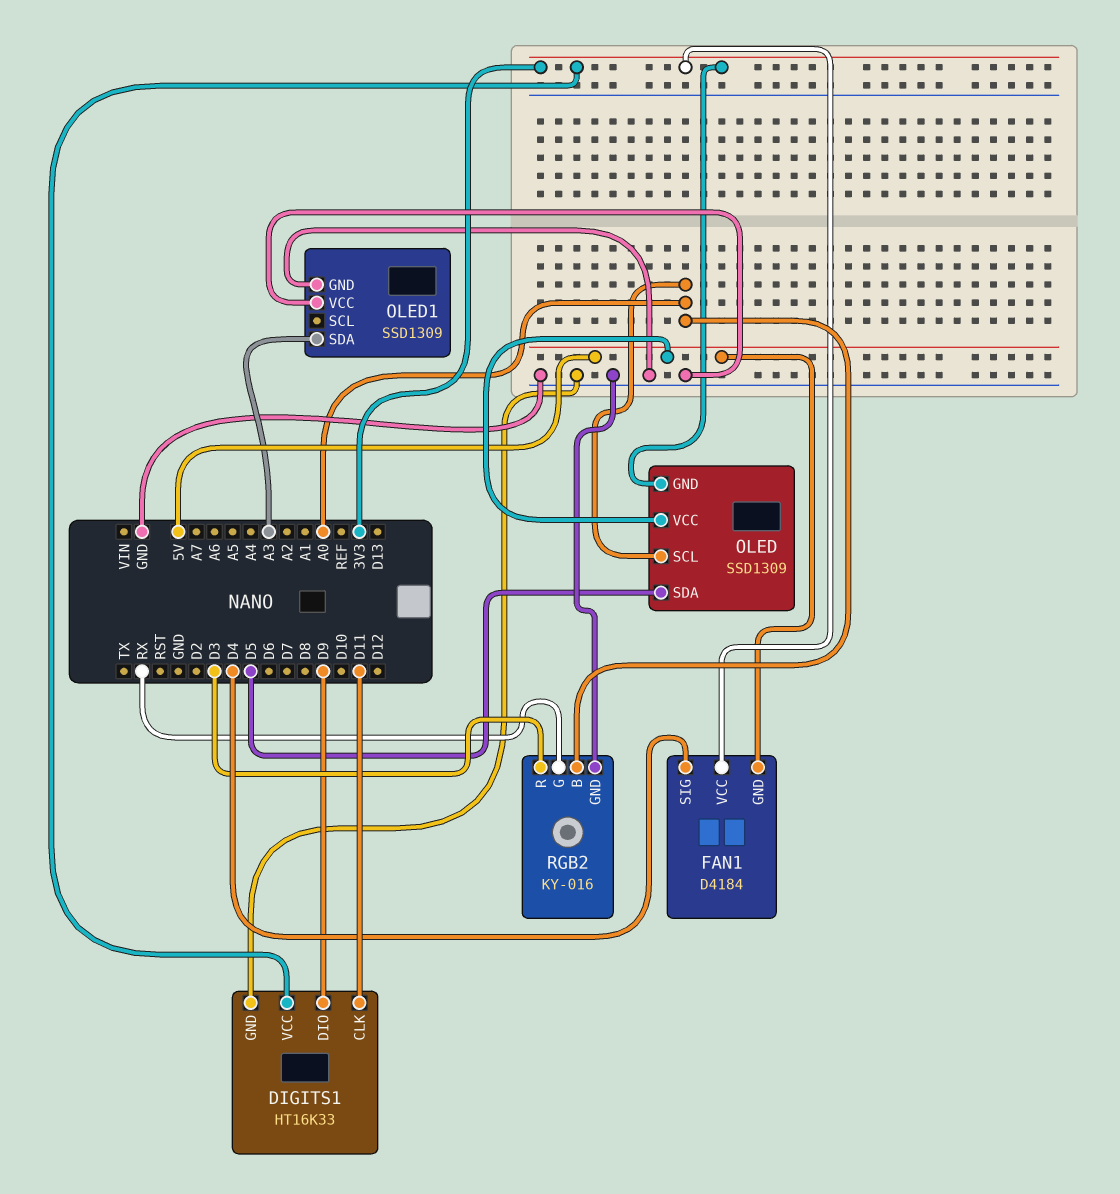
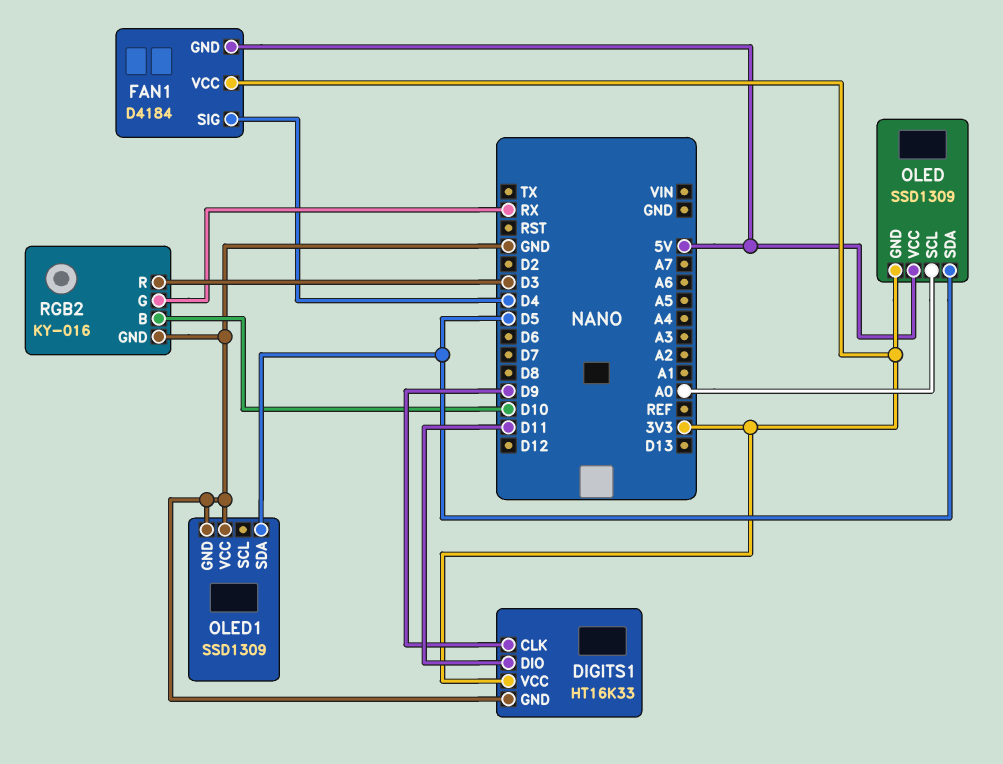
DIGITS1 pin CLK: D11 -> D9
DIGITS1 pin DIO: D9 -> D11
OLED1 pin SDA: A3 -> D5
RGB2 pin B: A0 -> D10

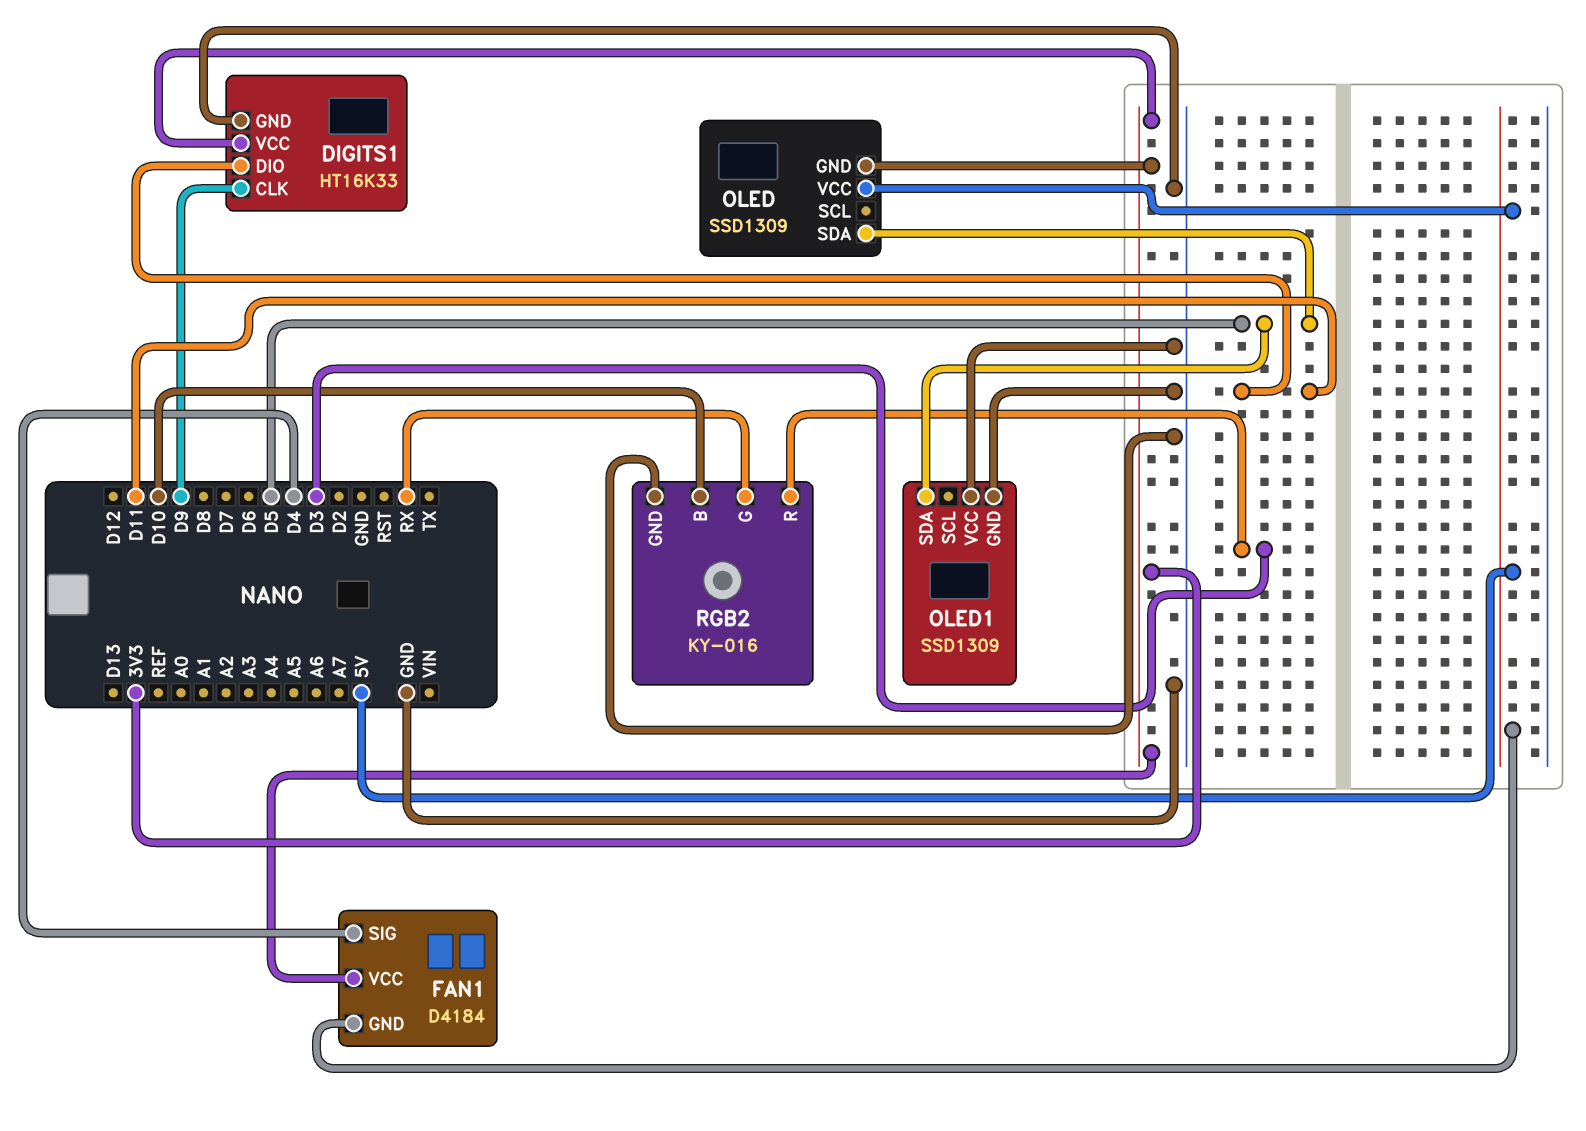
OLED pin SCL: A0 -> none

